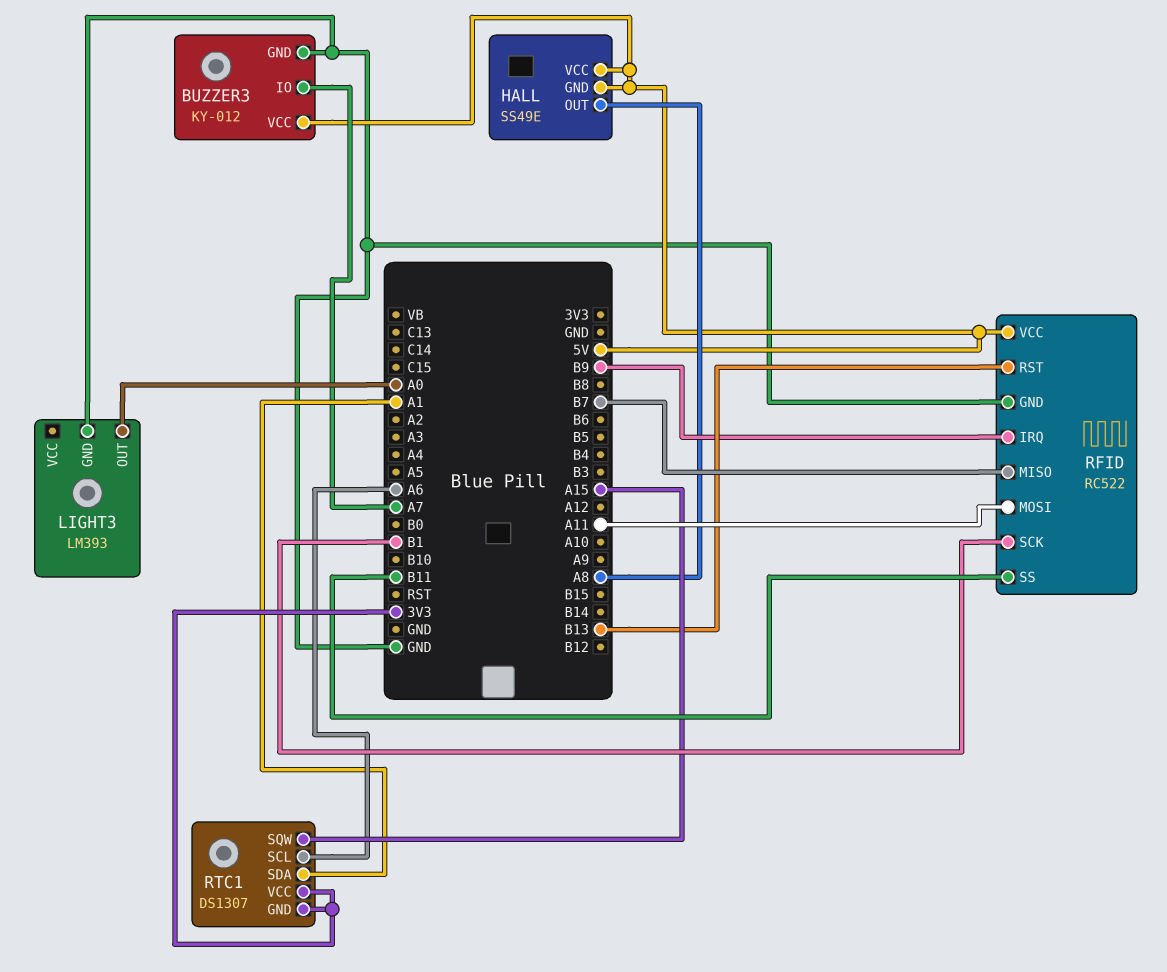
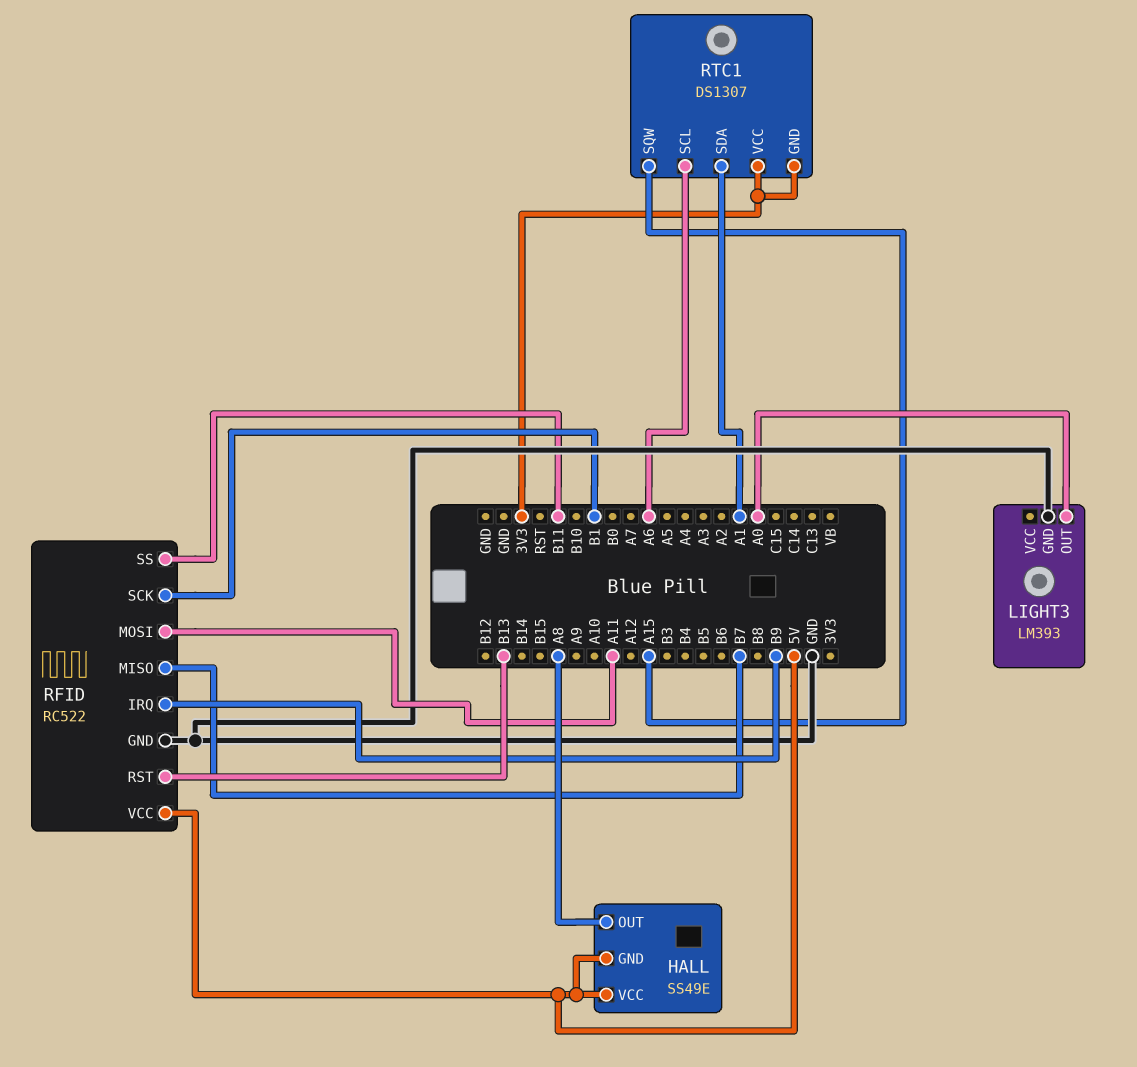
BUZZER3: KY-012 -> none
BUZZER3 pin GND: GND -> none
BUZZER3 pin IO: A7 -> none
BUZZER3 pin VCC: 5V -> none

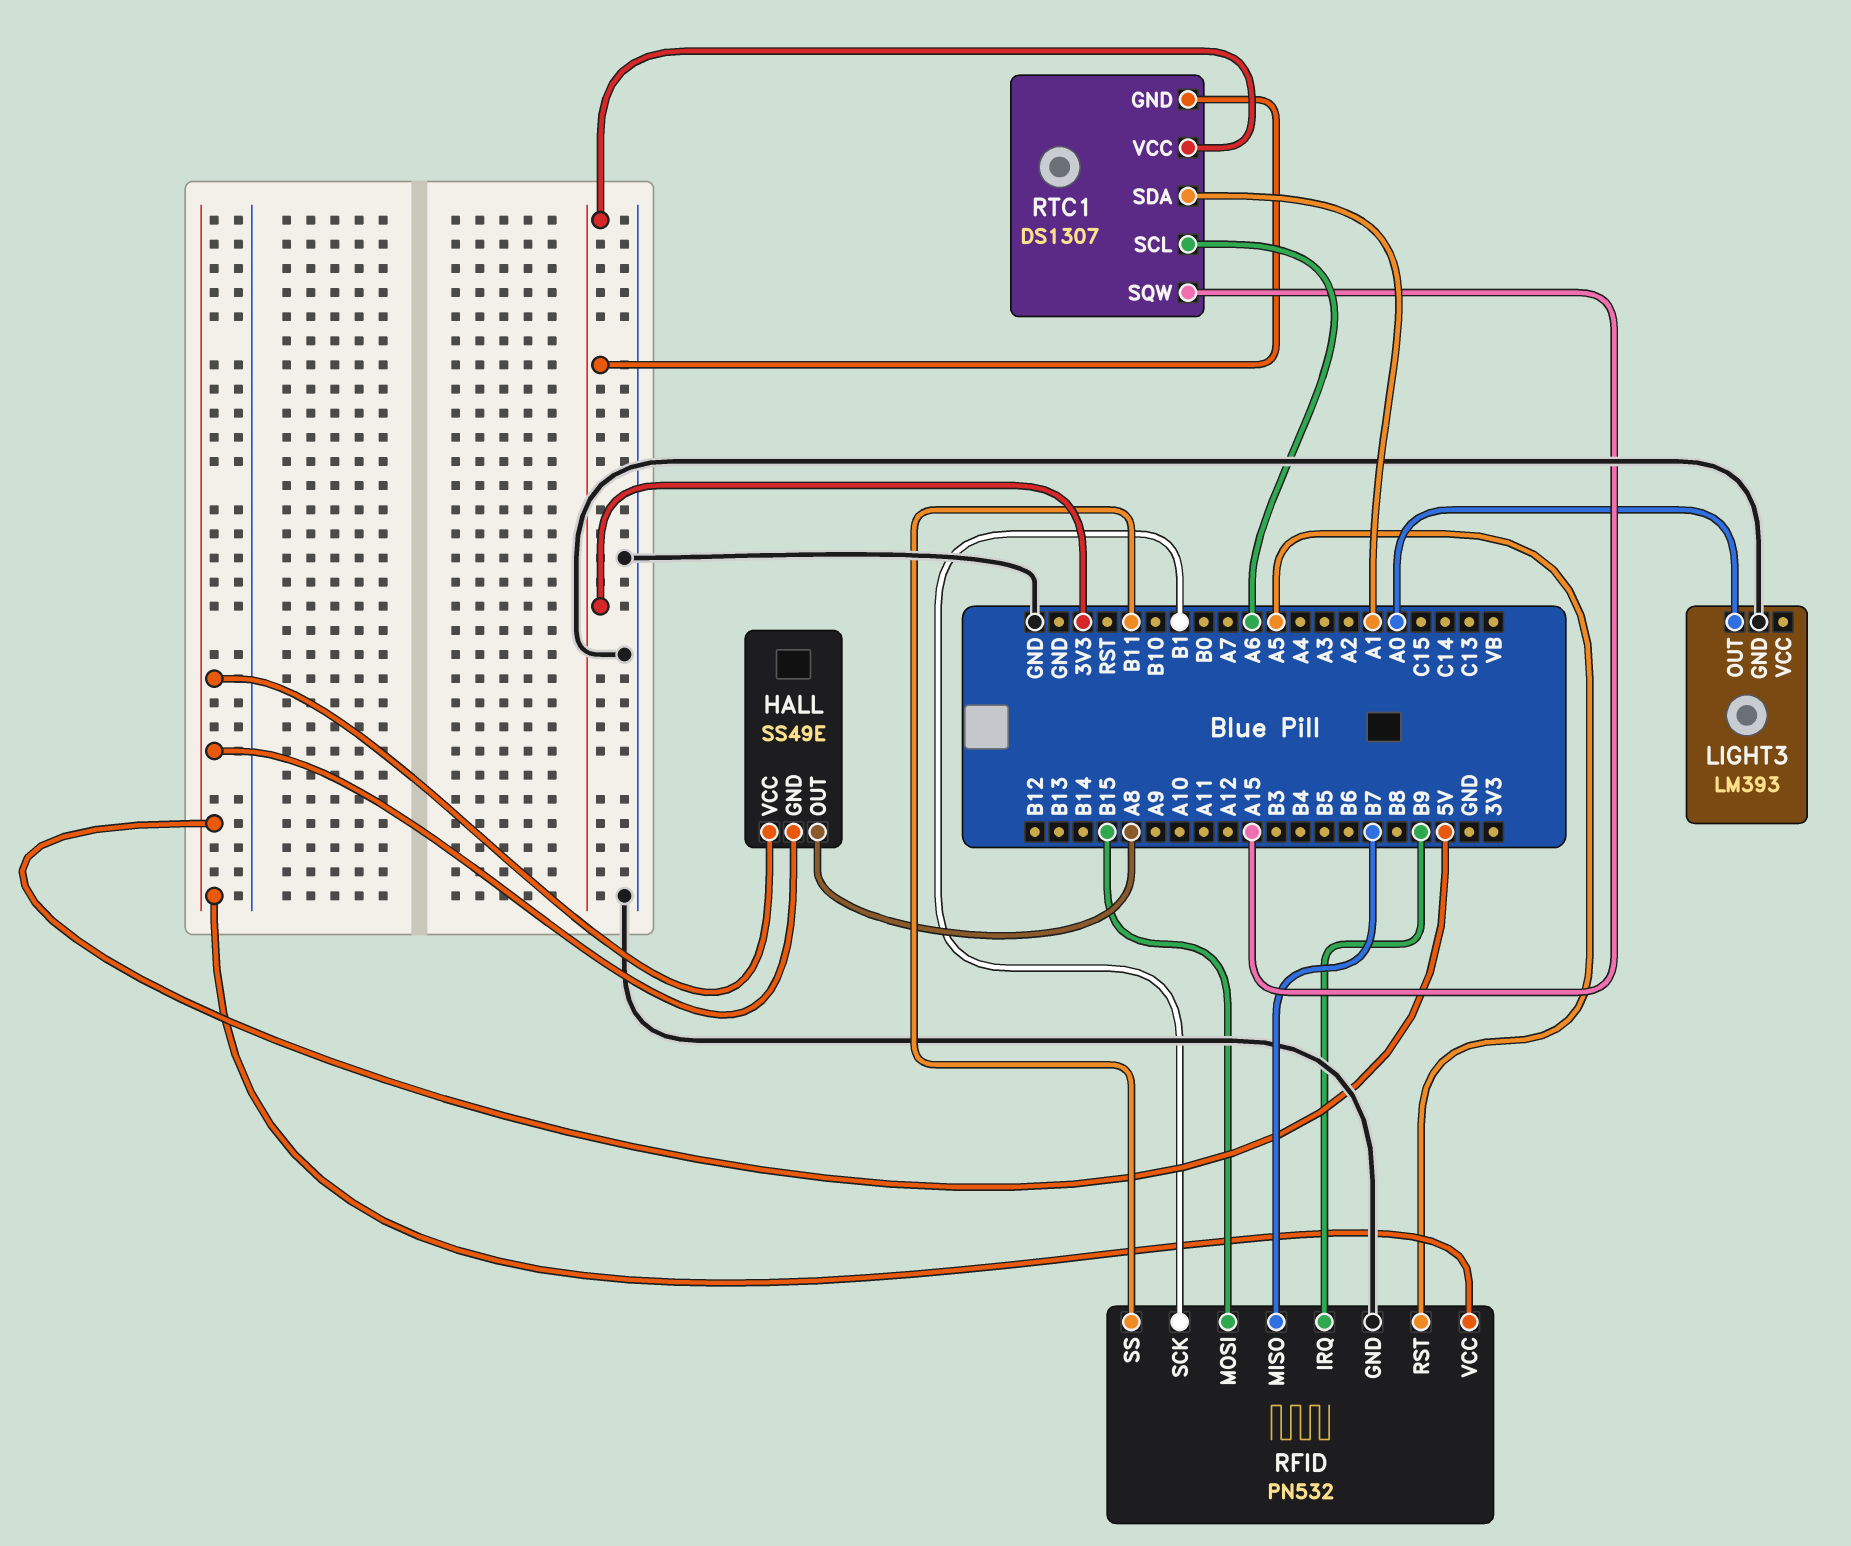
RFID: RC522 -> PN532
RFID pin MOSI: A11 -> B15
RFID pin RST: B13 -> A5

